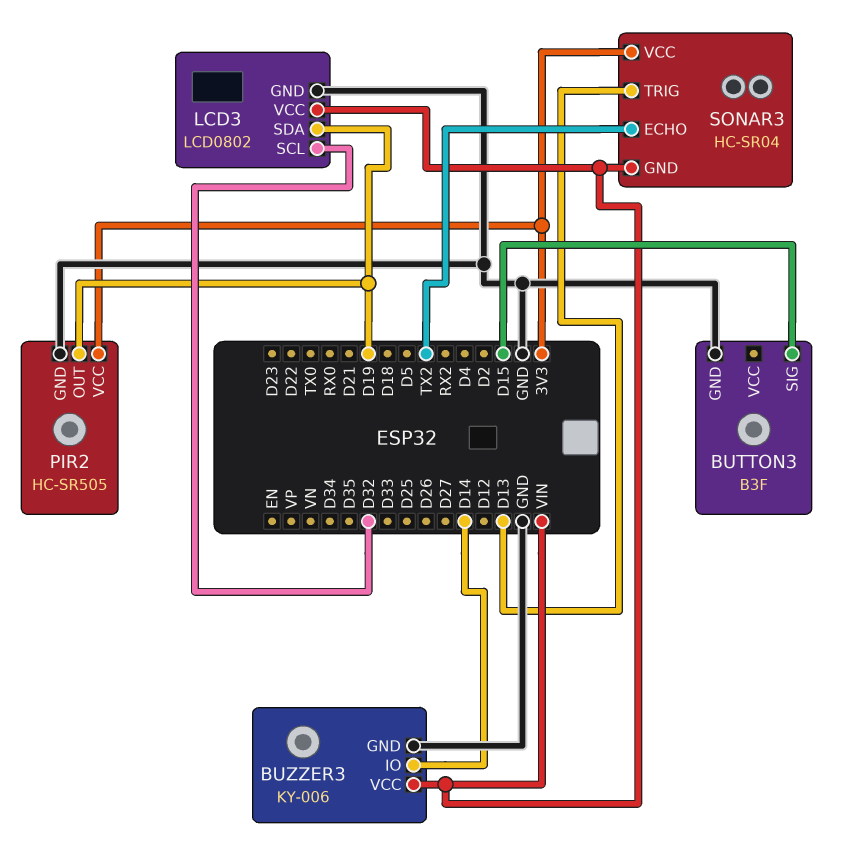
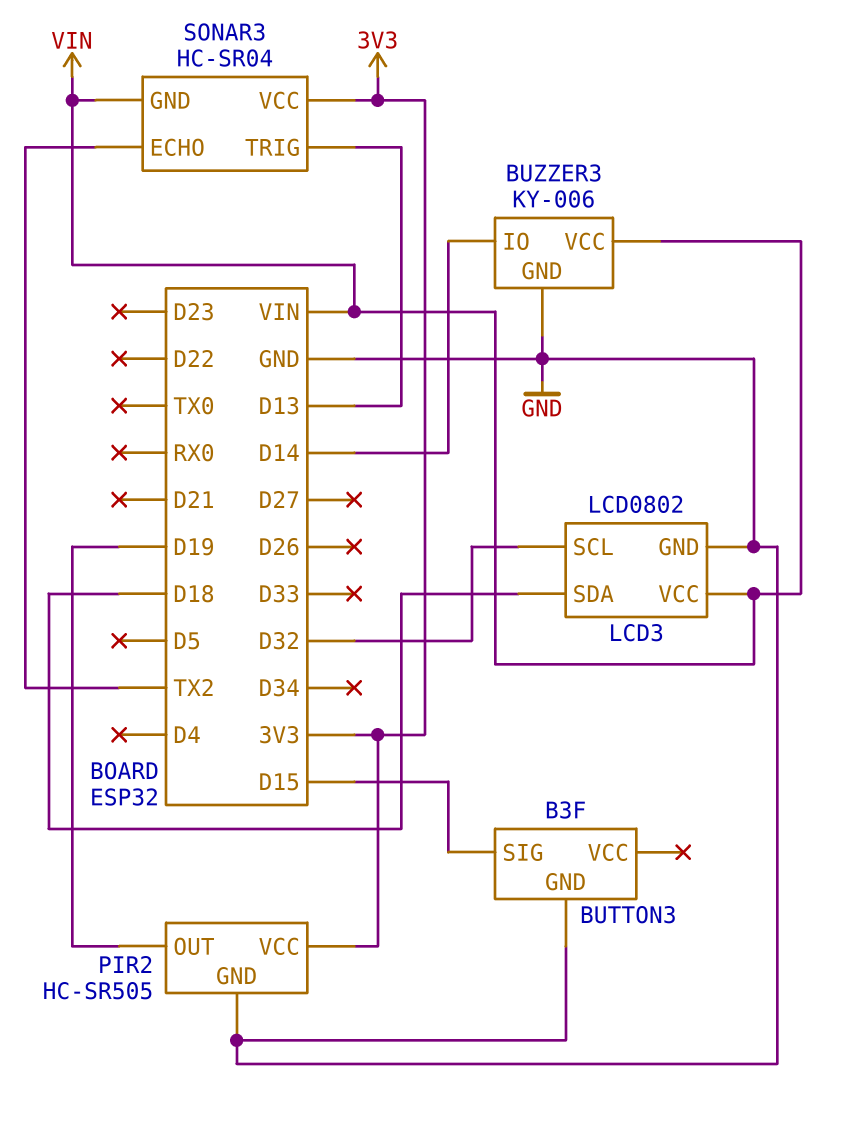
LCD3 pin SDA: D19 -> D18

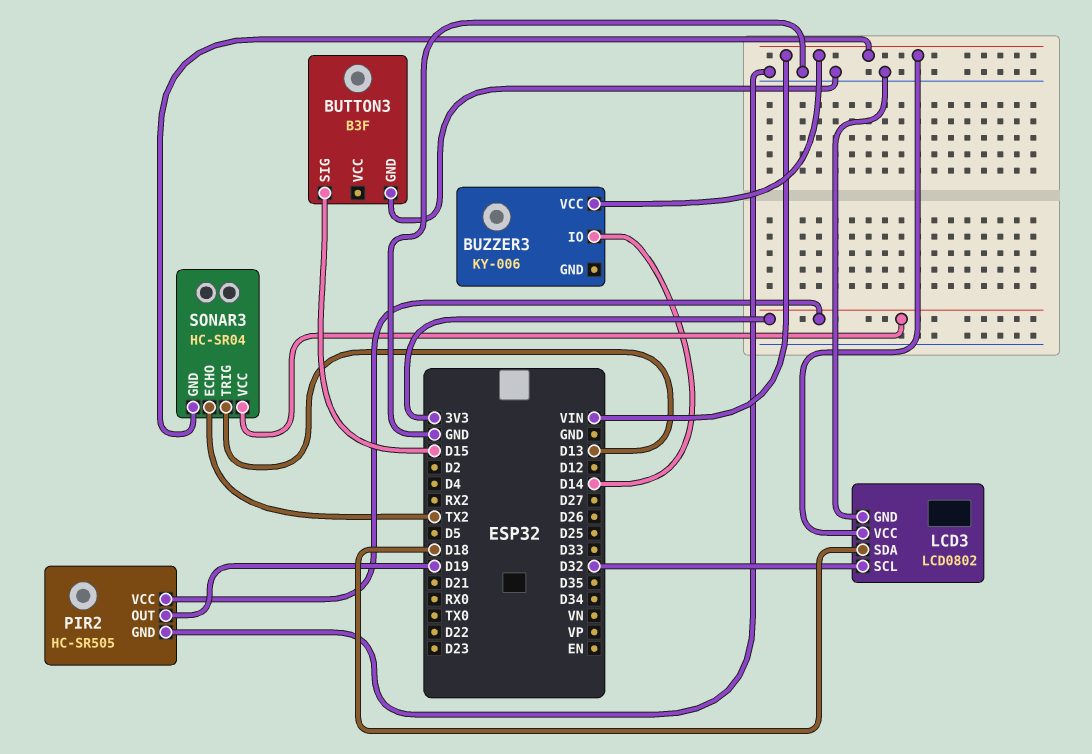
BUZZER3 pin GND: GND -> none

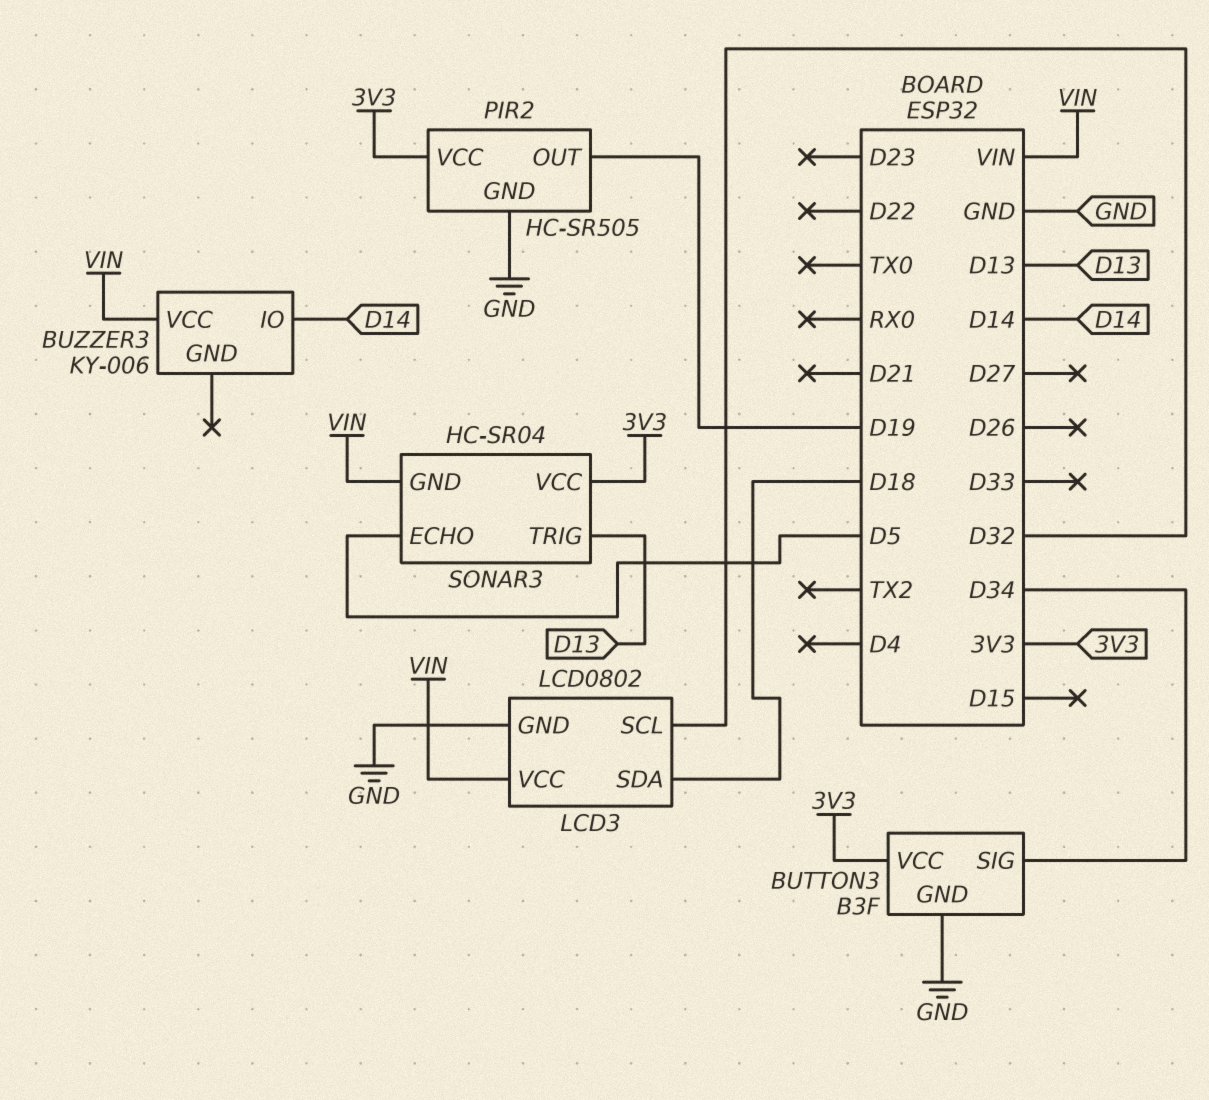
BUTTON3 pin SIG: D15 -> D34
BUTTON3 pin VCC: none -> 3V3
SONAR3 pin ECHO: TX2 -> D5

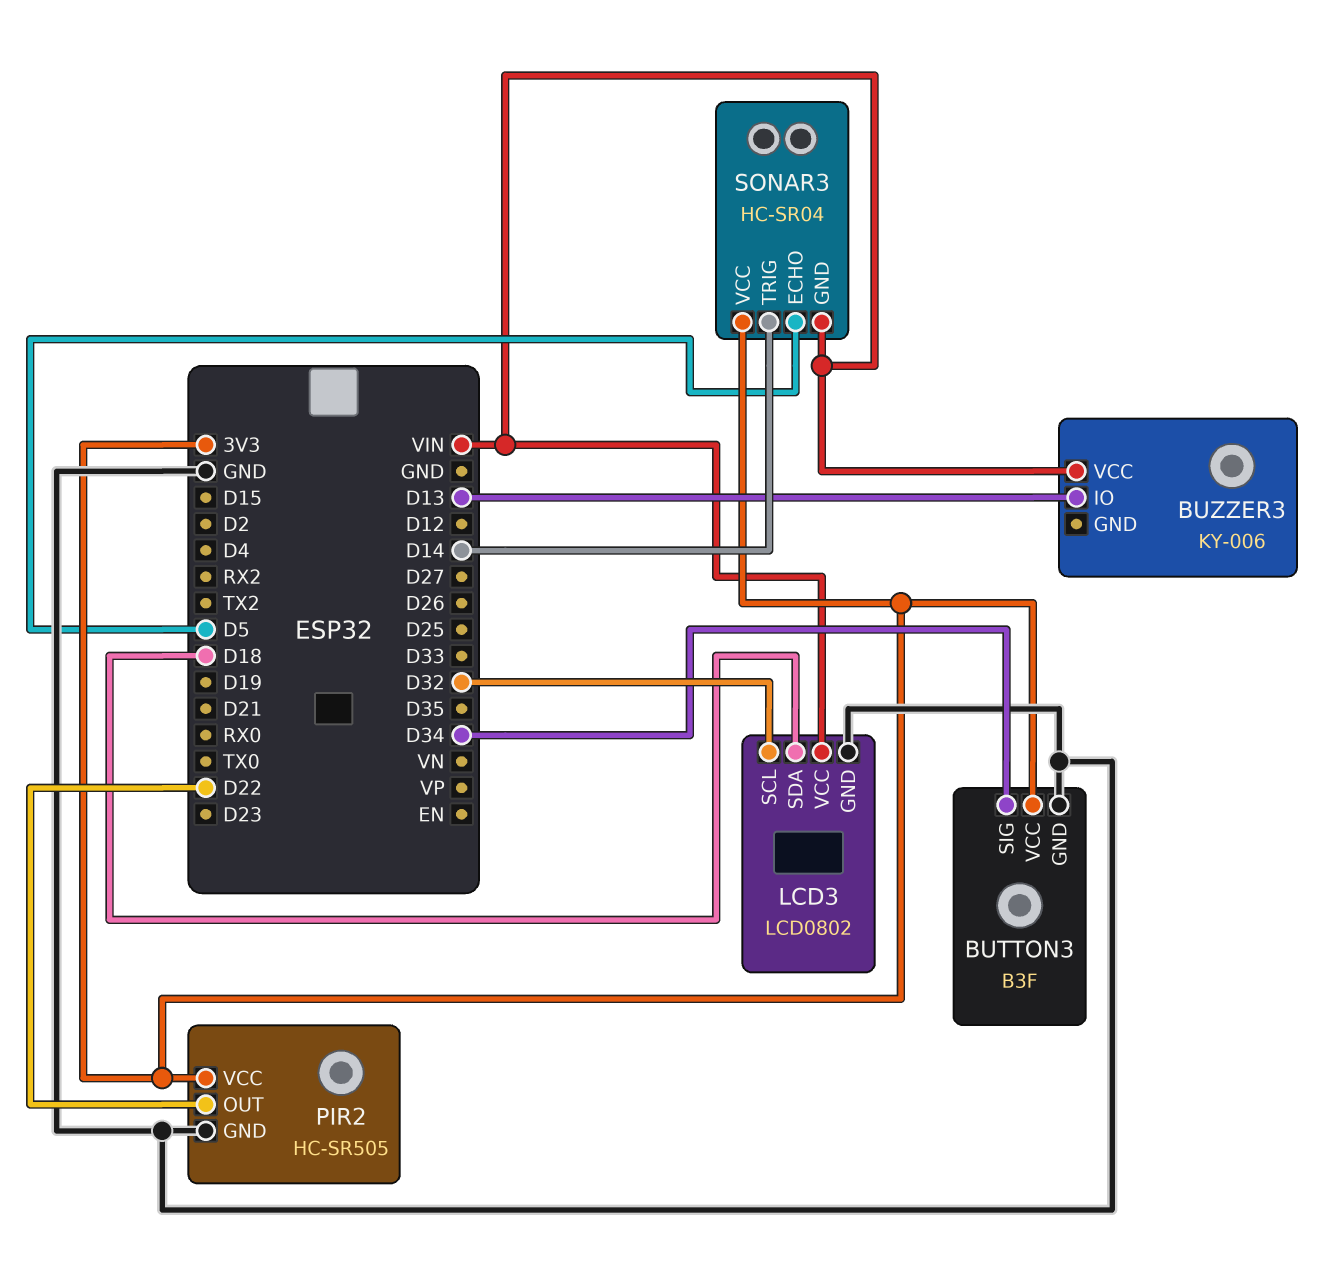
BUZZER3 pin IO: D14 -> D13
PIR2 pin OUT: D19 -> D22
SONAR3 pin TRIG: D13 -> D14

